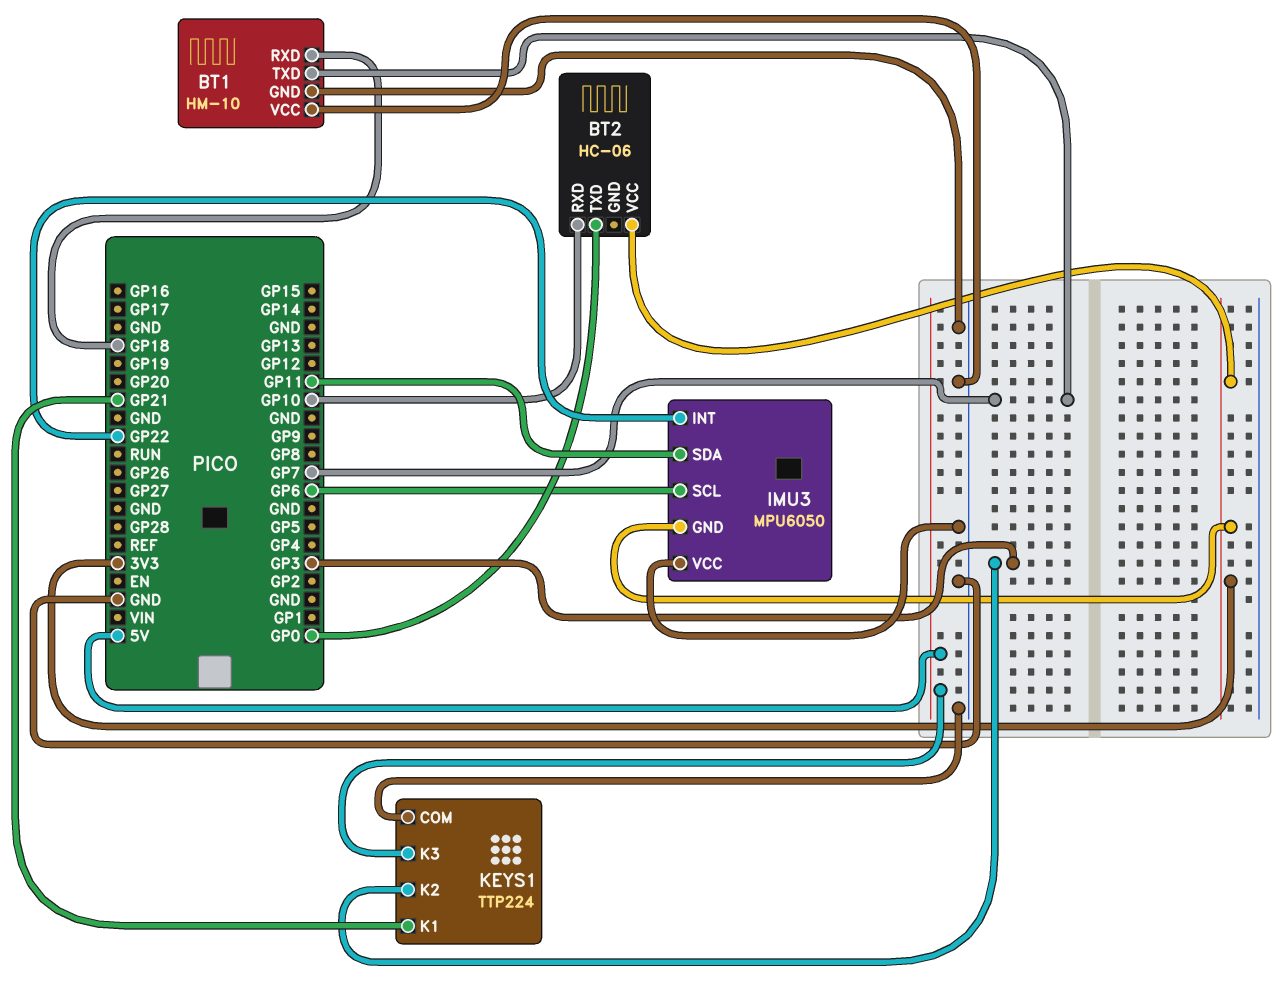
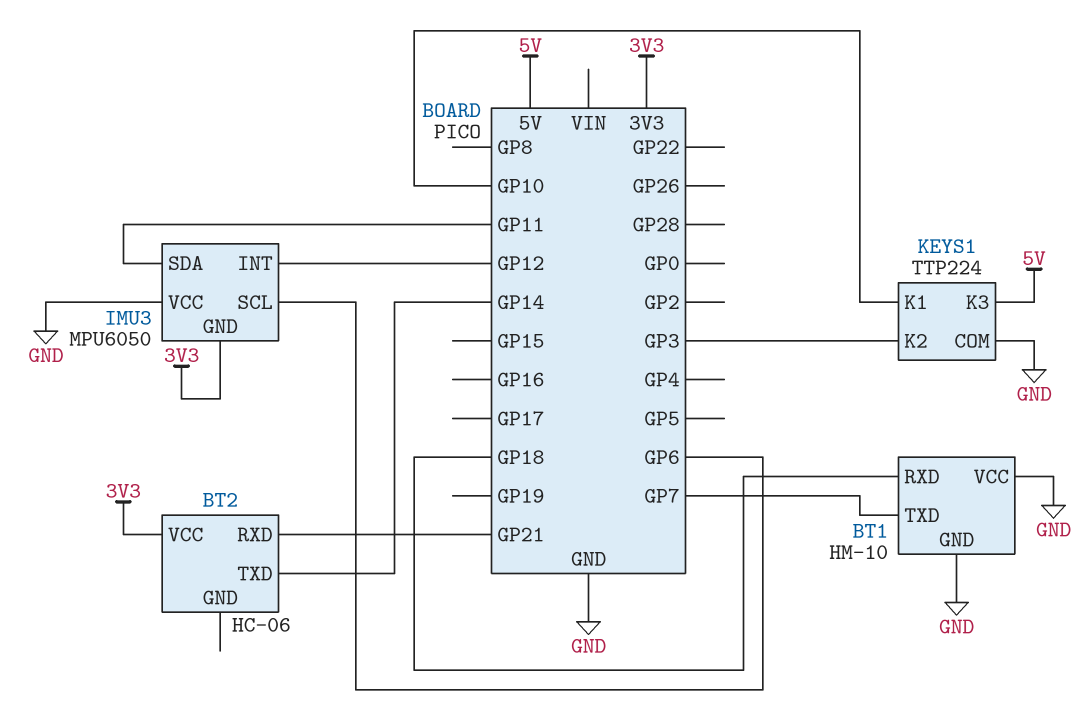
BT2 pin RXD: GP10 -> GP21
BT2 pin TXD: GP0 -> GP14
IMU3 pin INT: GP22 -> GP12
KEYS1 pin K1: GP21 -> GP10

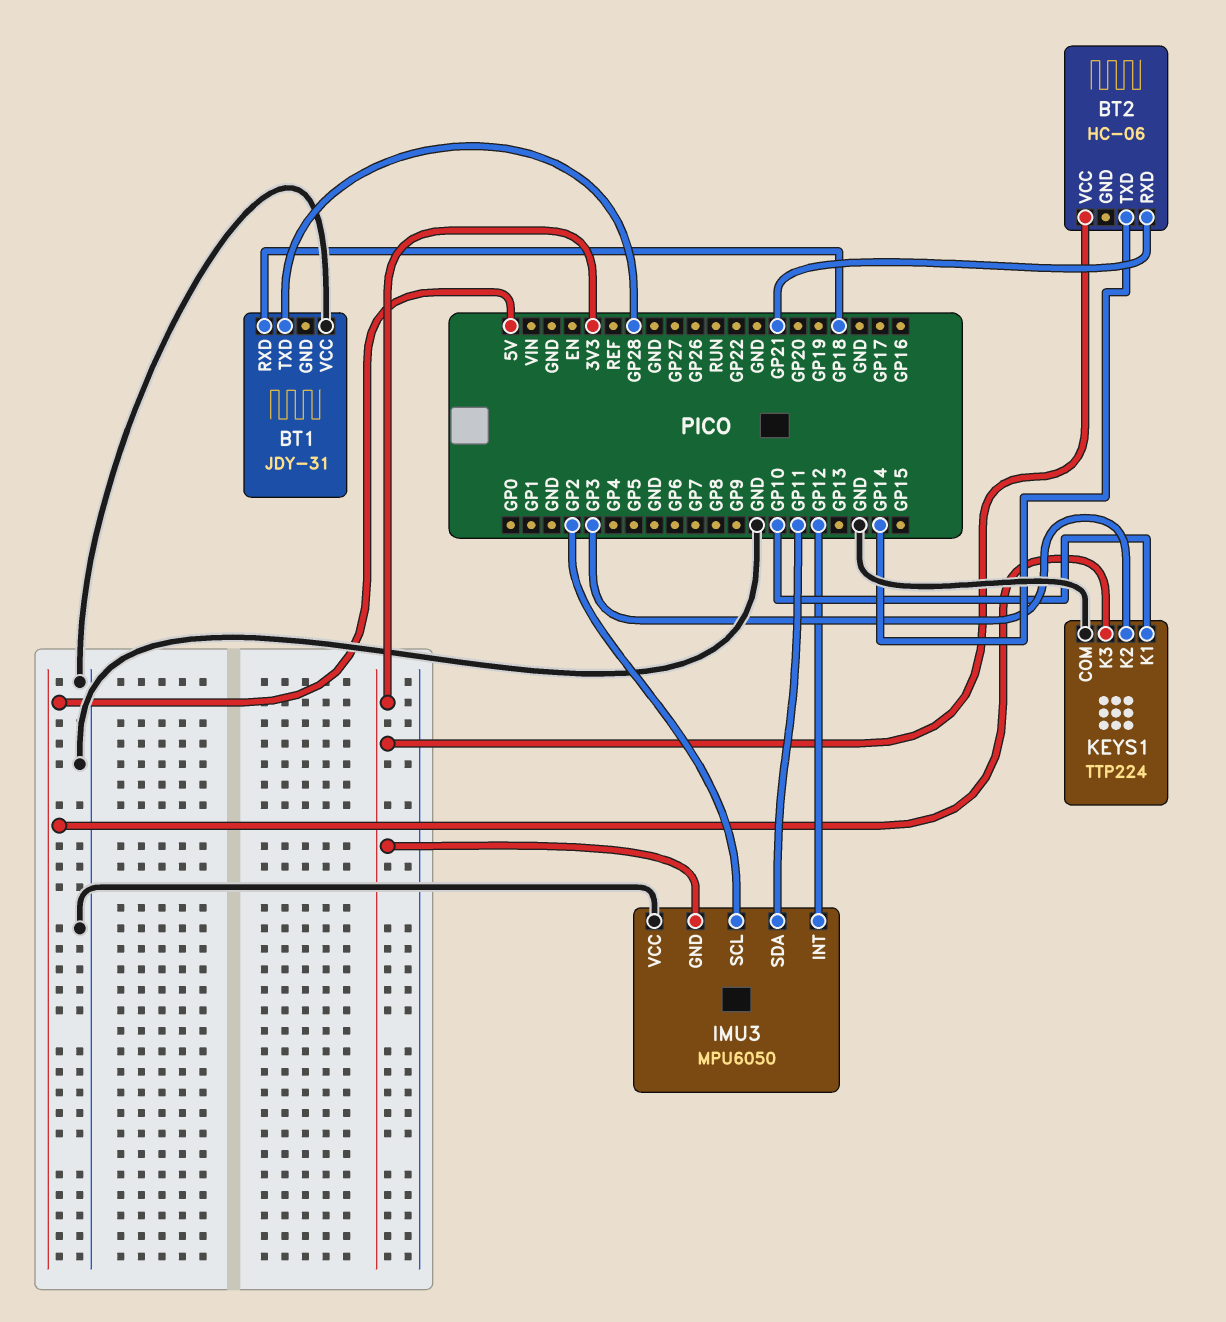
BT1: HM-10 -> JDY-31
BT1 pin GND: GND -> none
BT1 pin TXD: GP7 -> GP28
IMU3 pin SCL: GP6 -> GP2

